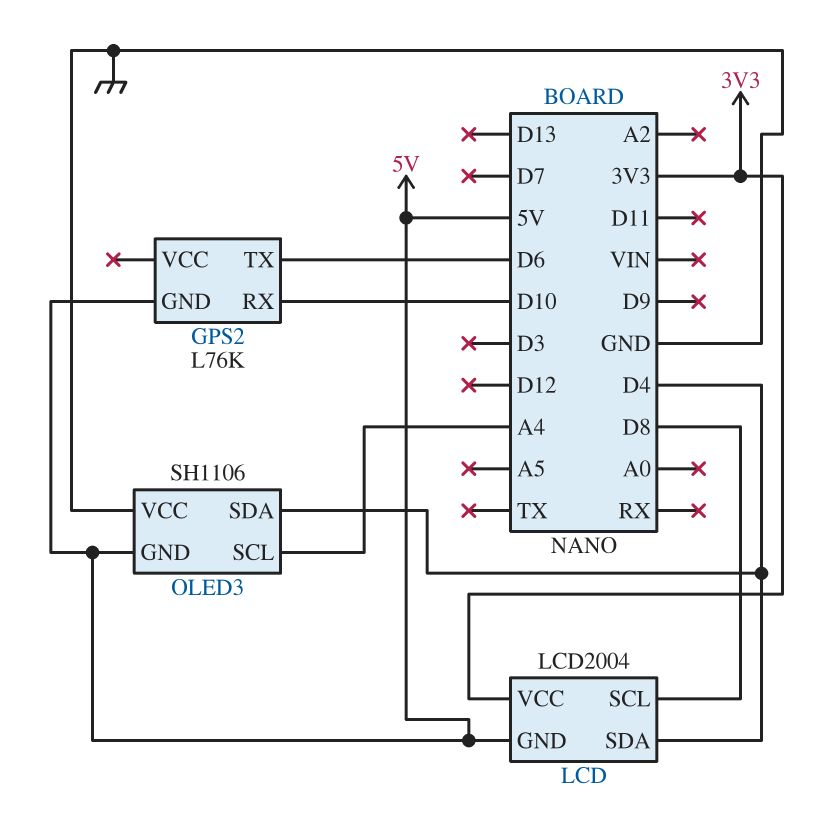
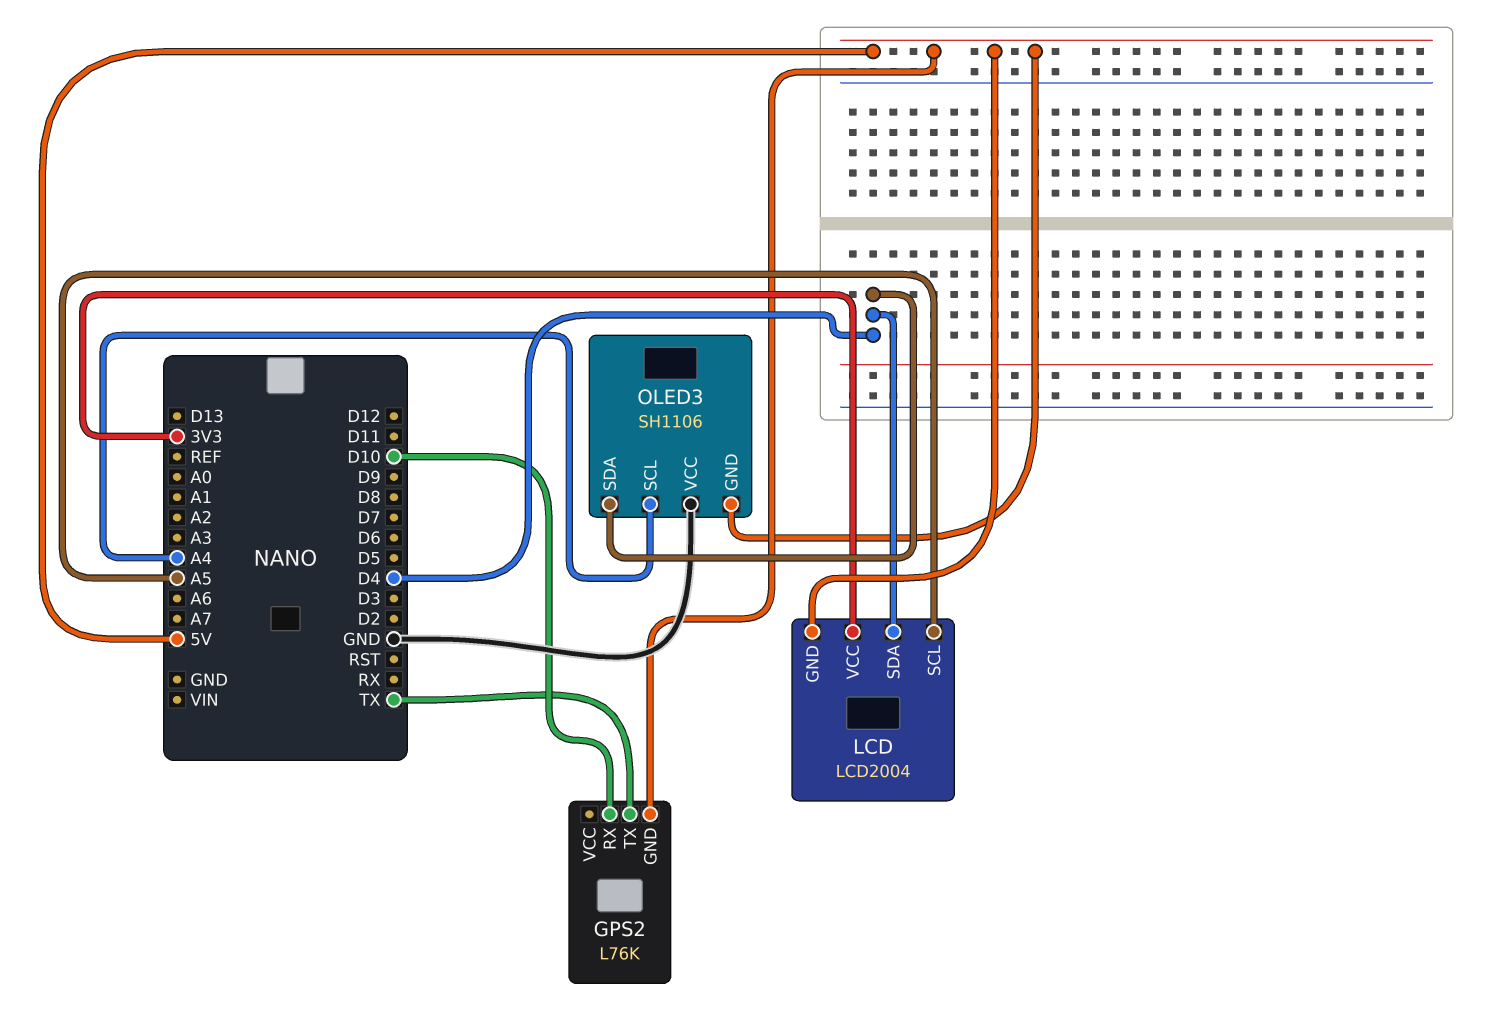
GPS2 pin TX: D6 -> TX
LCD pin SCL: D8 -> A5

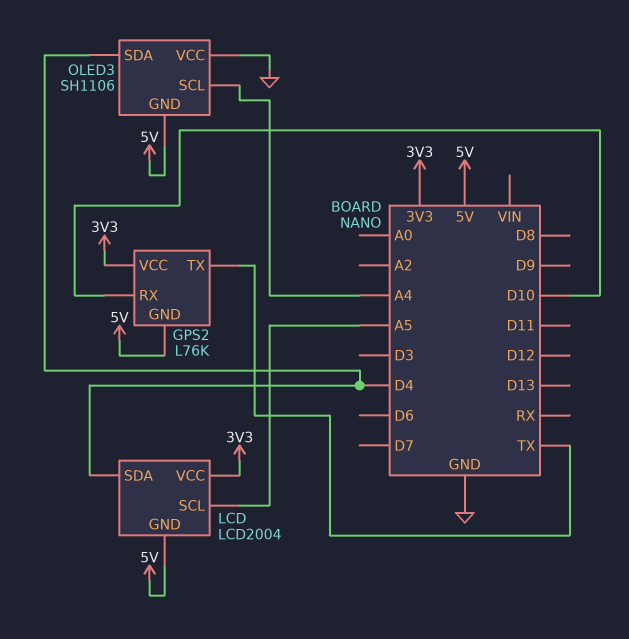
GPS2 pin VCC: none -> 3V3

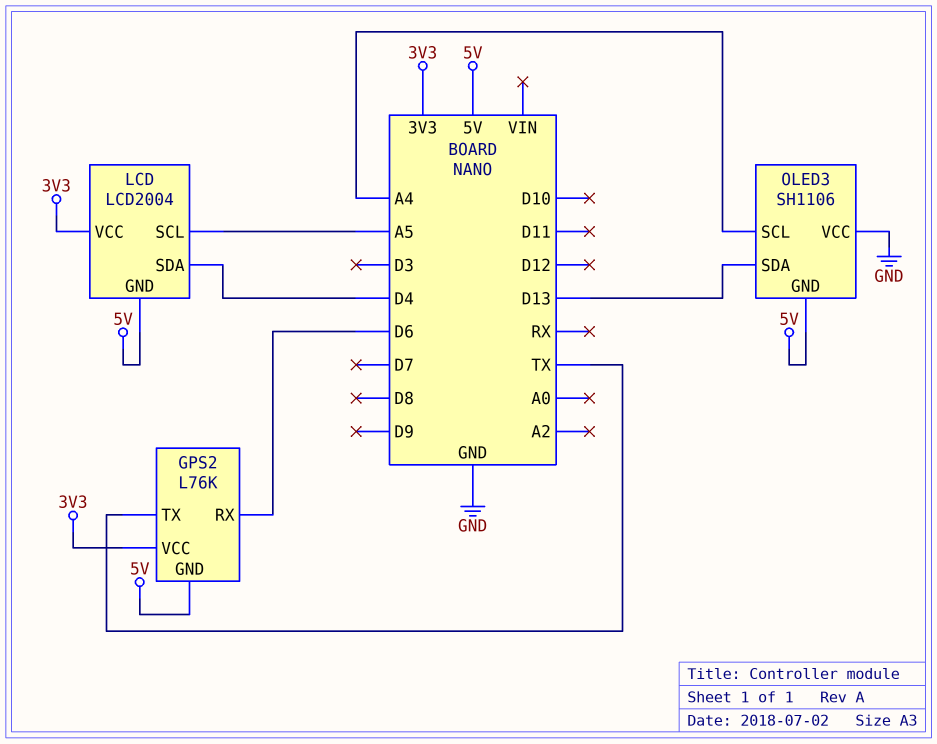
GPS2 pin RX: D10 -> D6
OLED3 pin SDA: D4 -> D13

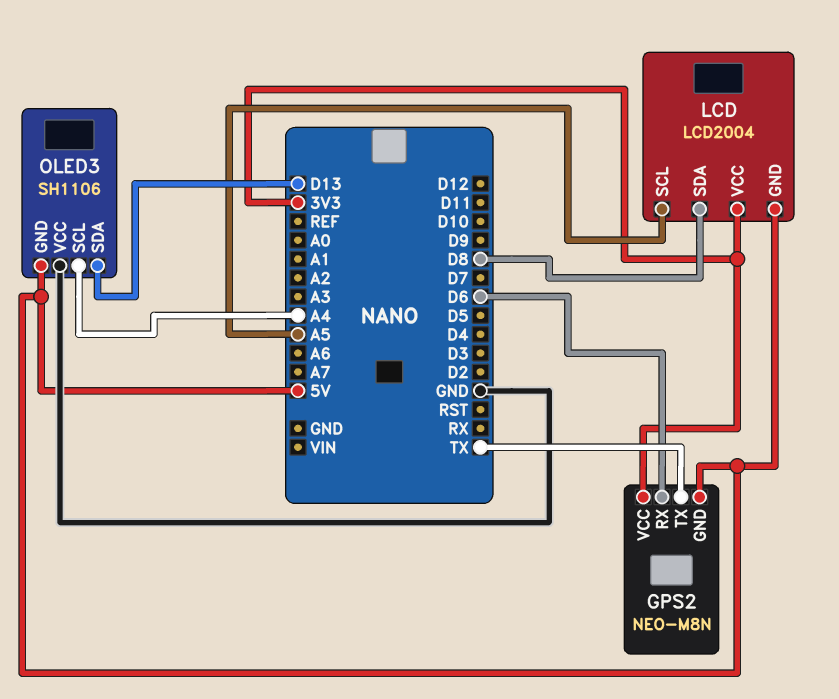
GPS2: L76K -> NEO-M8N
LCD pin SDA: D4 -> D8

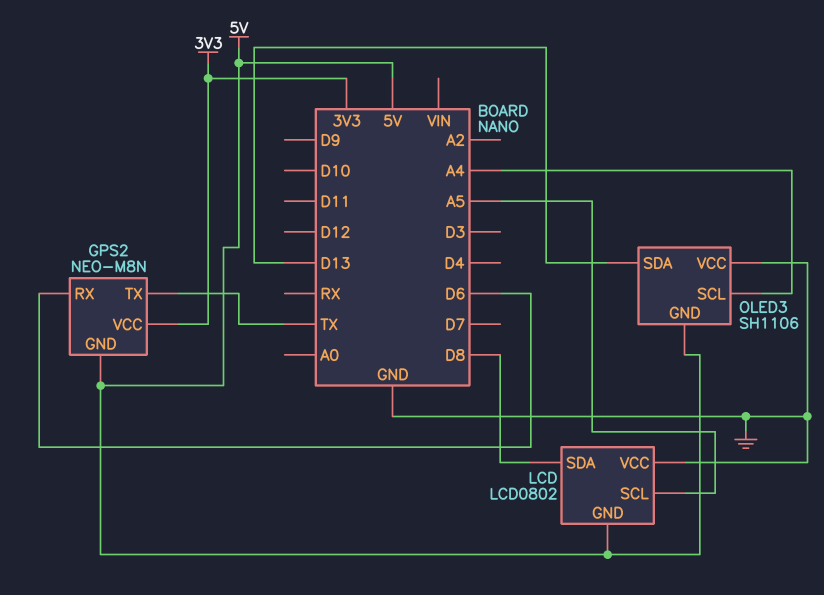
LCD: LCD2004 -> LCD0802
LCD pin VCC: 3V3 -> GND

